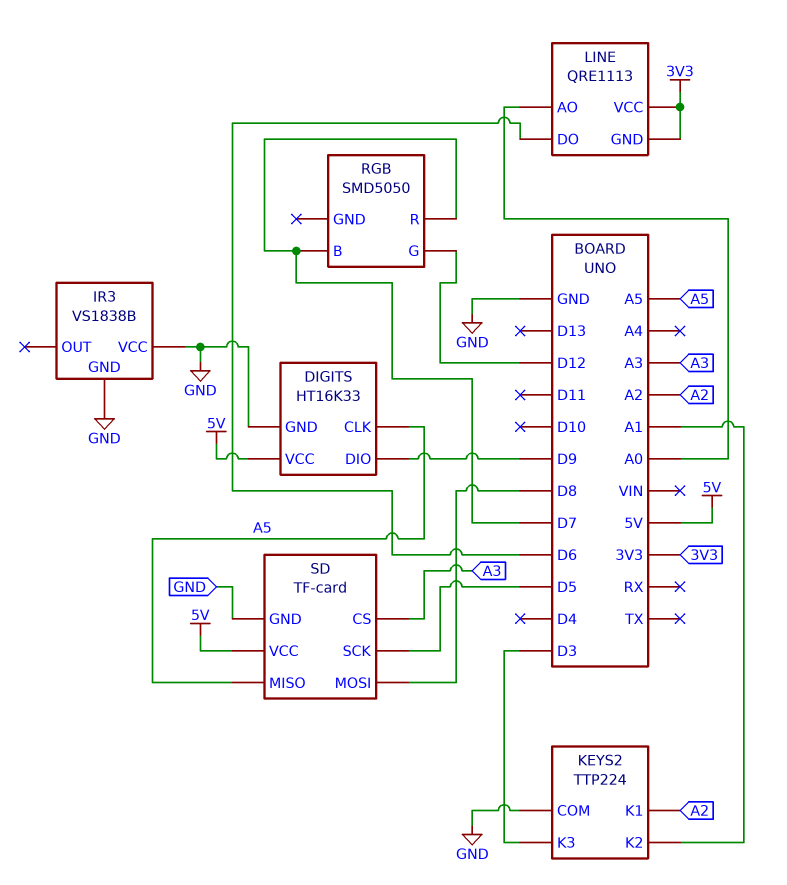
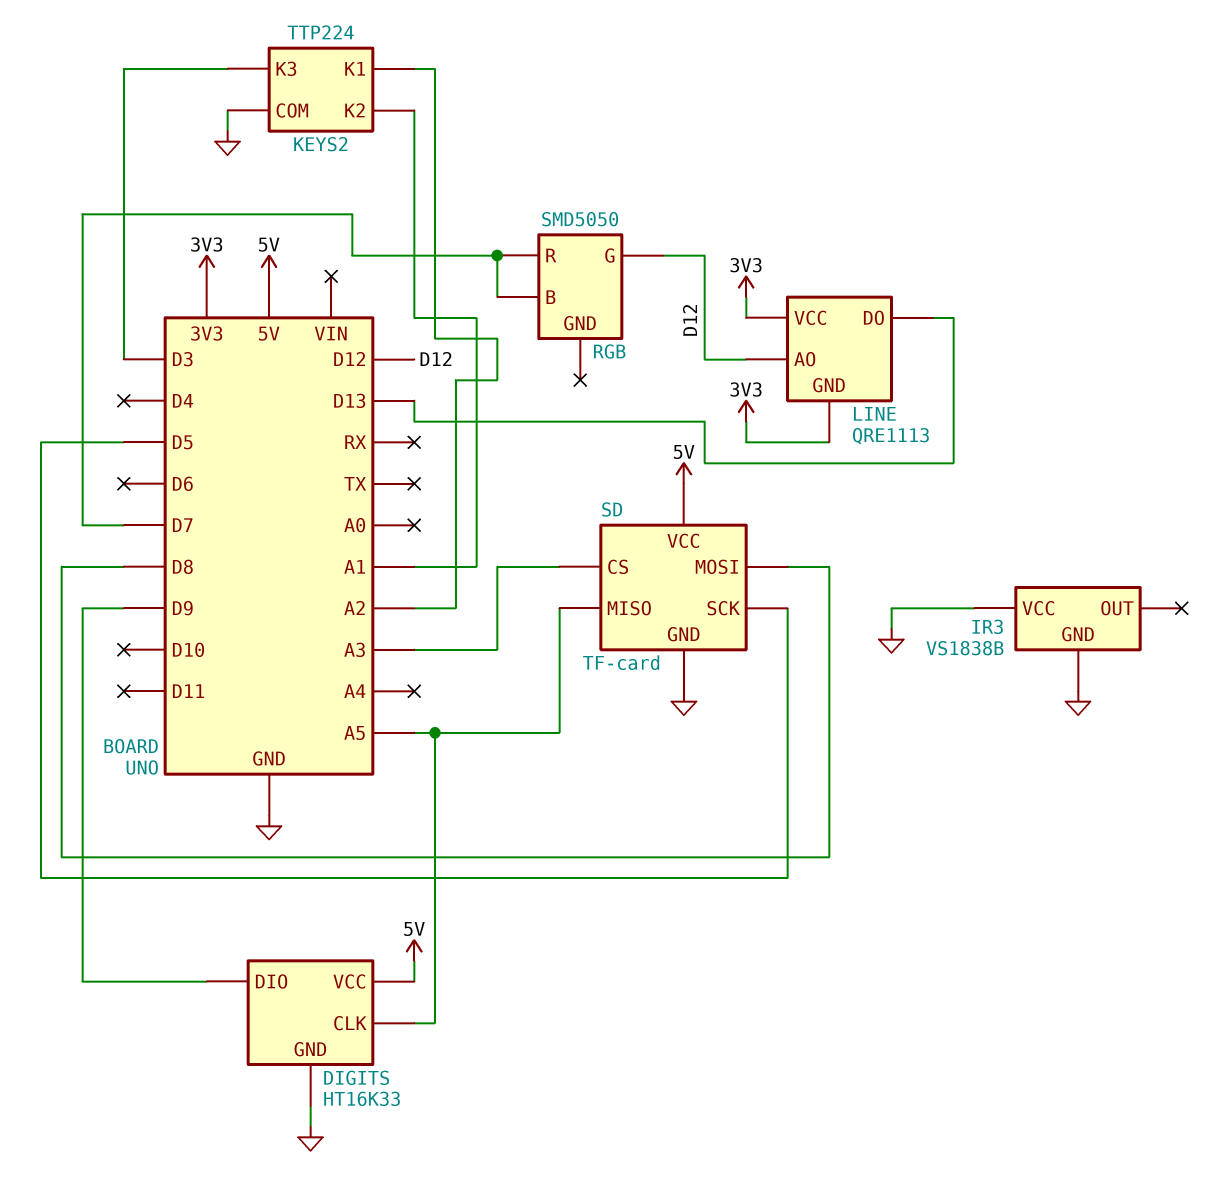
LINE pin AO: A0 -> D12
LINE pin DO: D6 -> D13

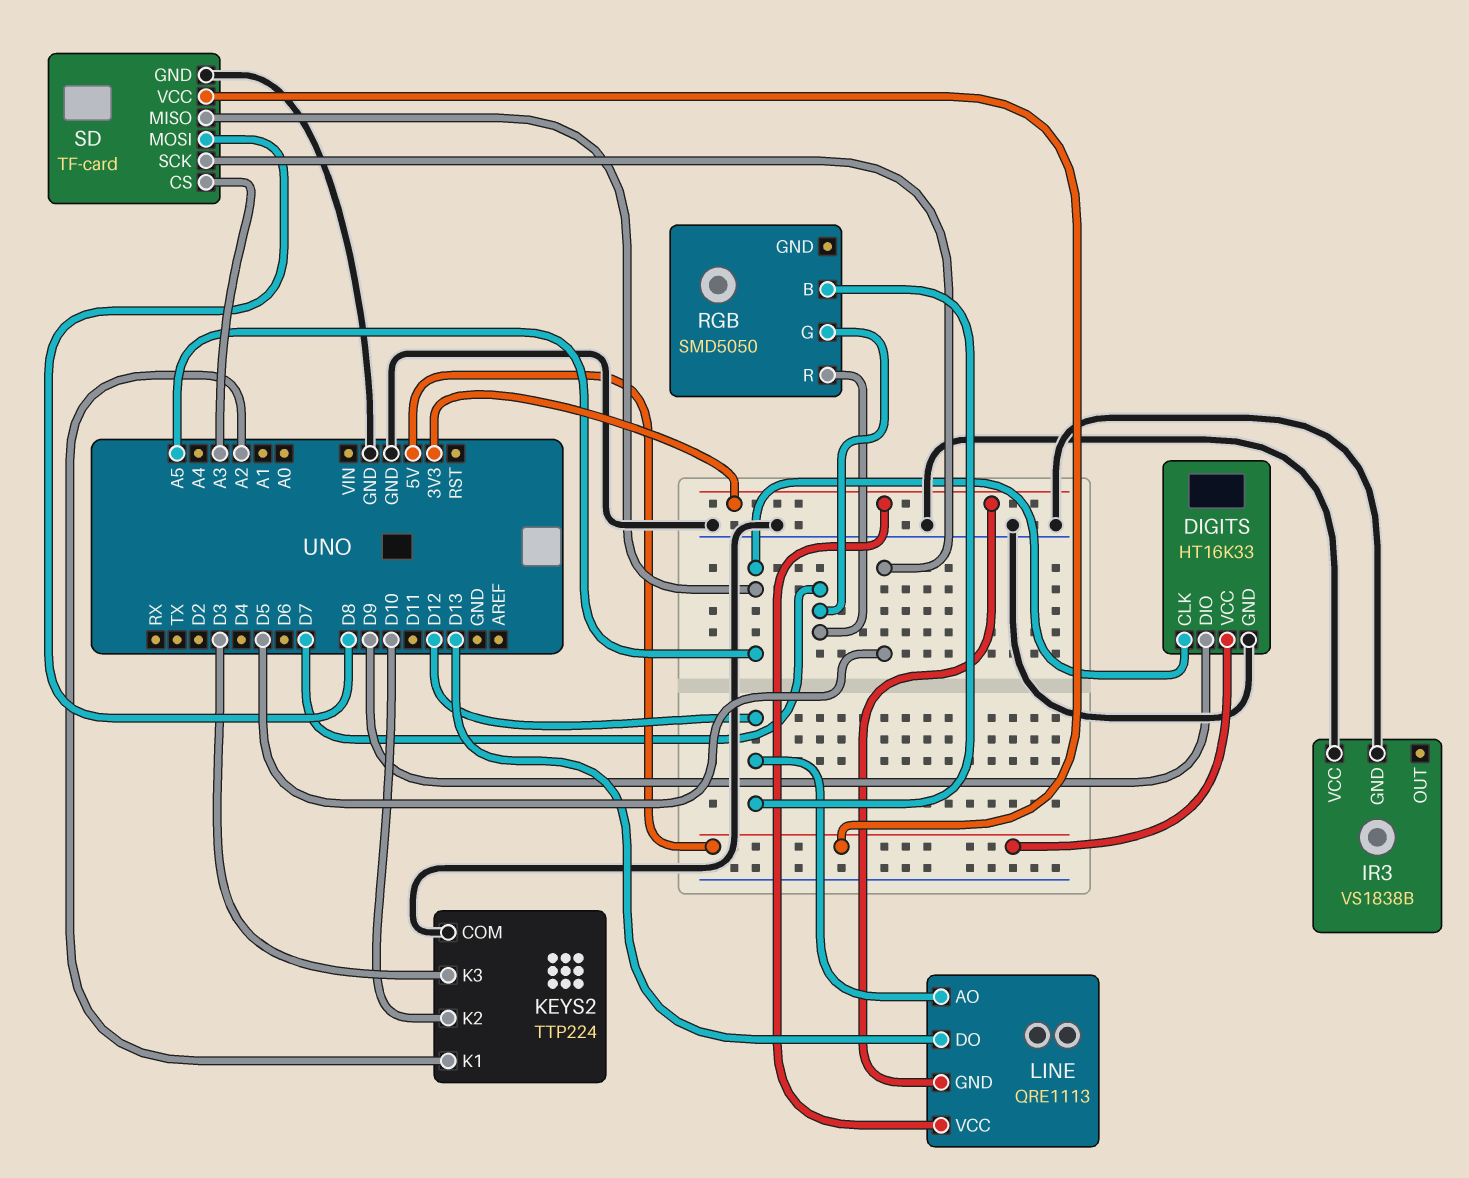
KEYS2 pin K2: A1 -> D10
RGB pin B: D7 -> D12
RGB pin G: D12 -> D7

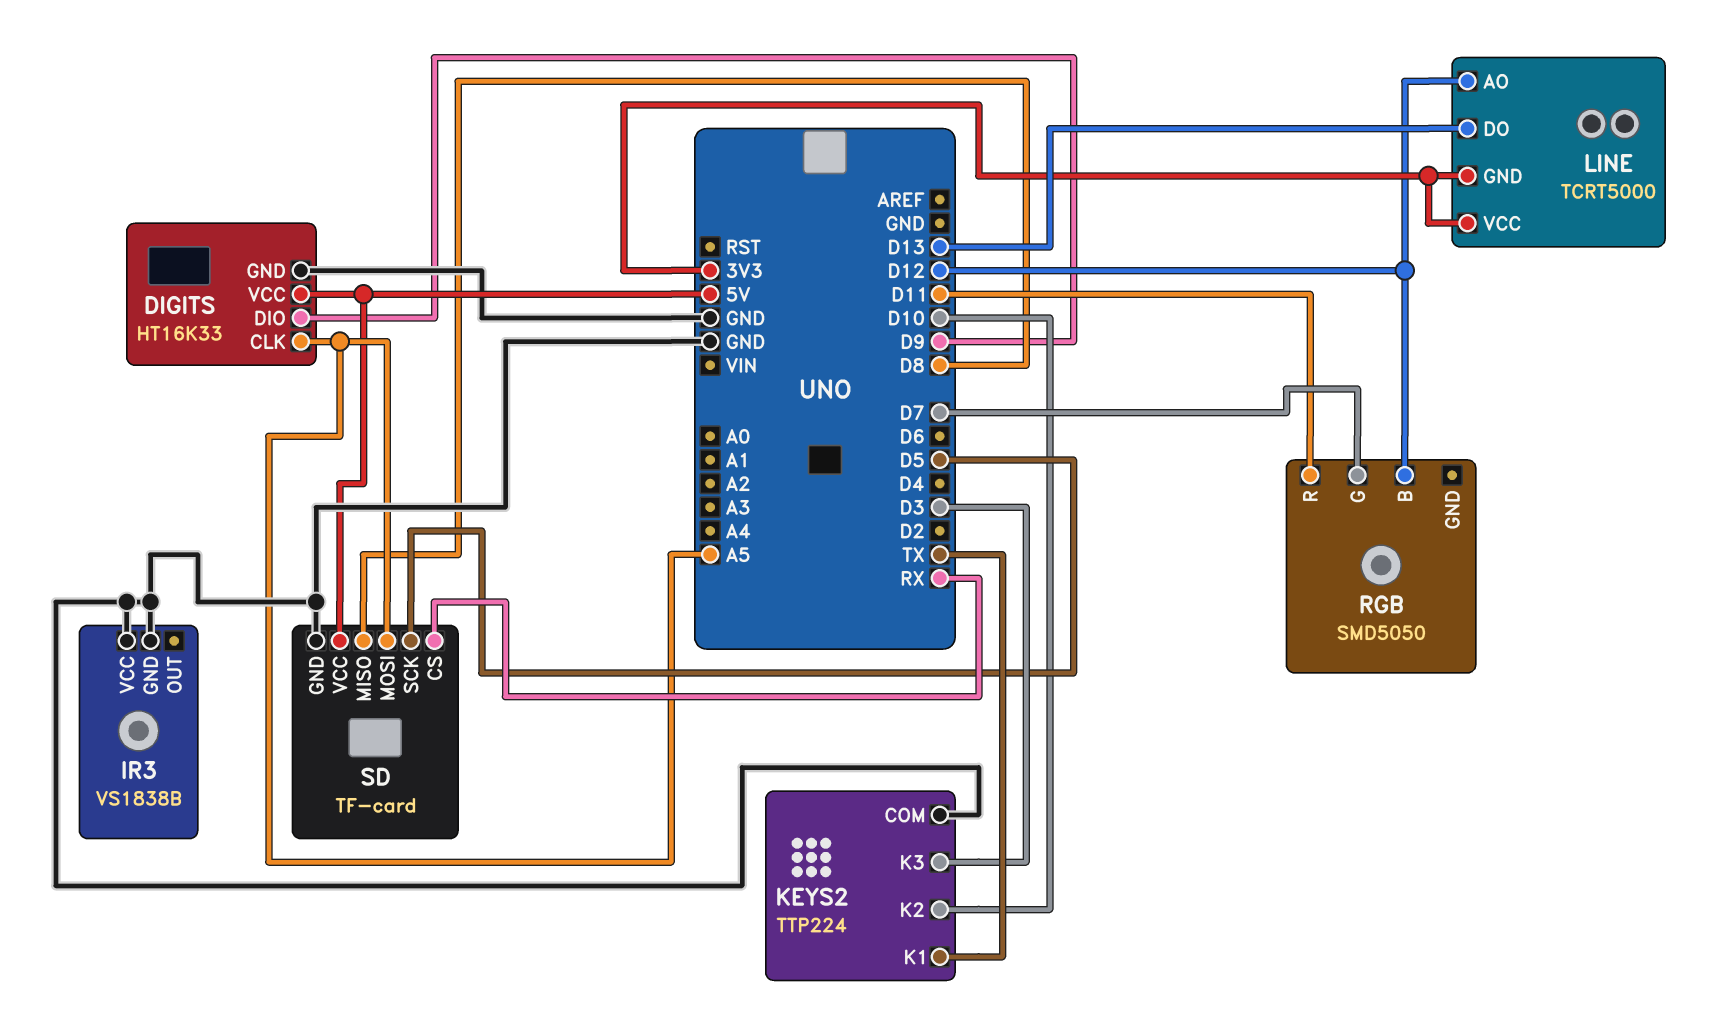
KEYS2 pin K1: A2 -> TX
LINE: QRE1113 -> TCRT5000
RGB pin R: D7 -> D11
SD pin CS: A3 -> RX
SD pin MISO: A5 -> D8
SD pin MOSI: D8 -> A5

